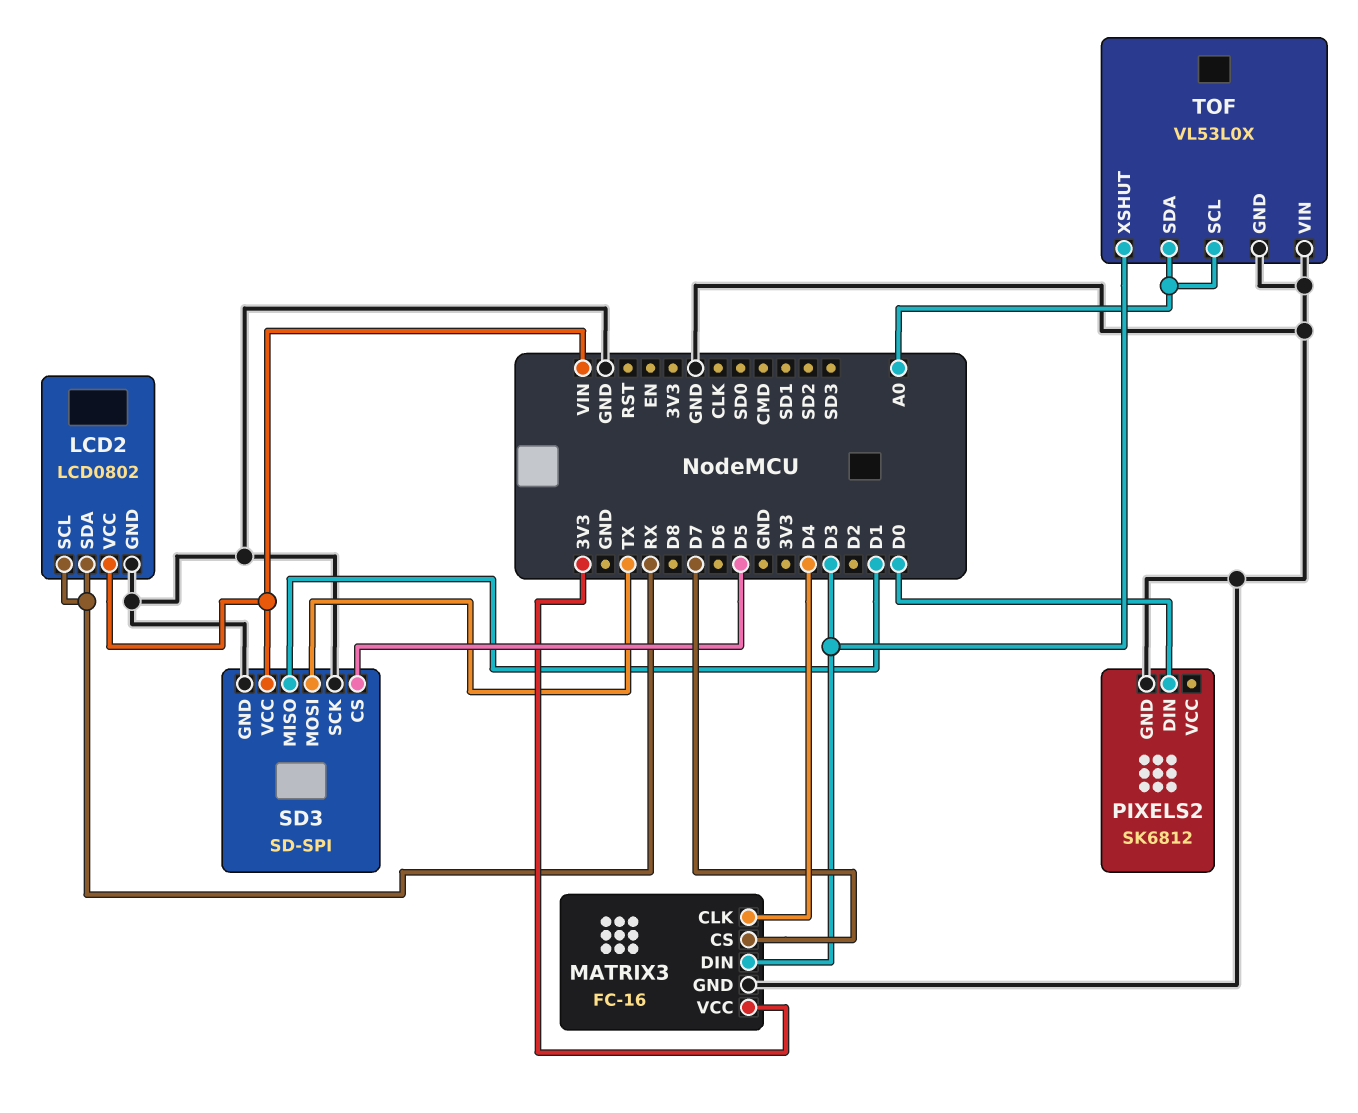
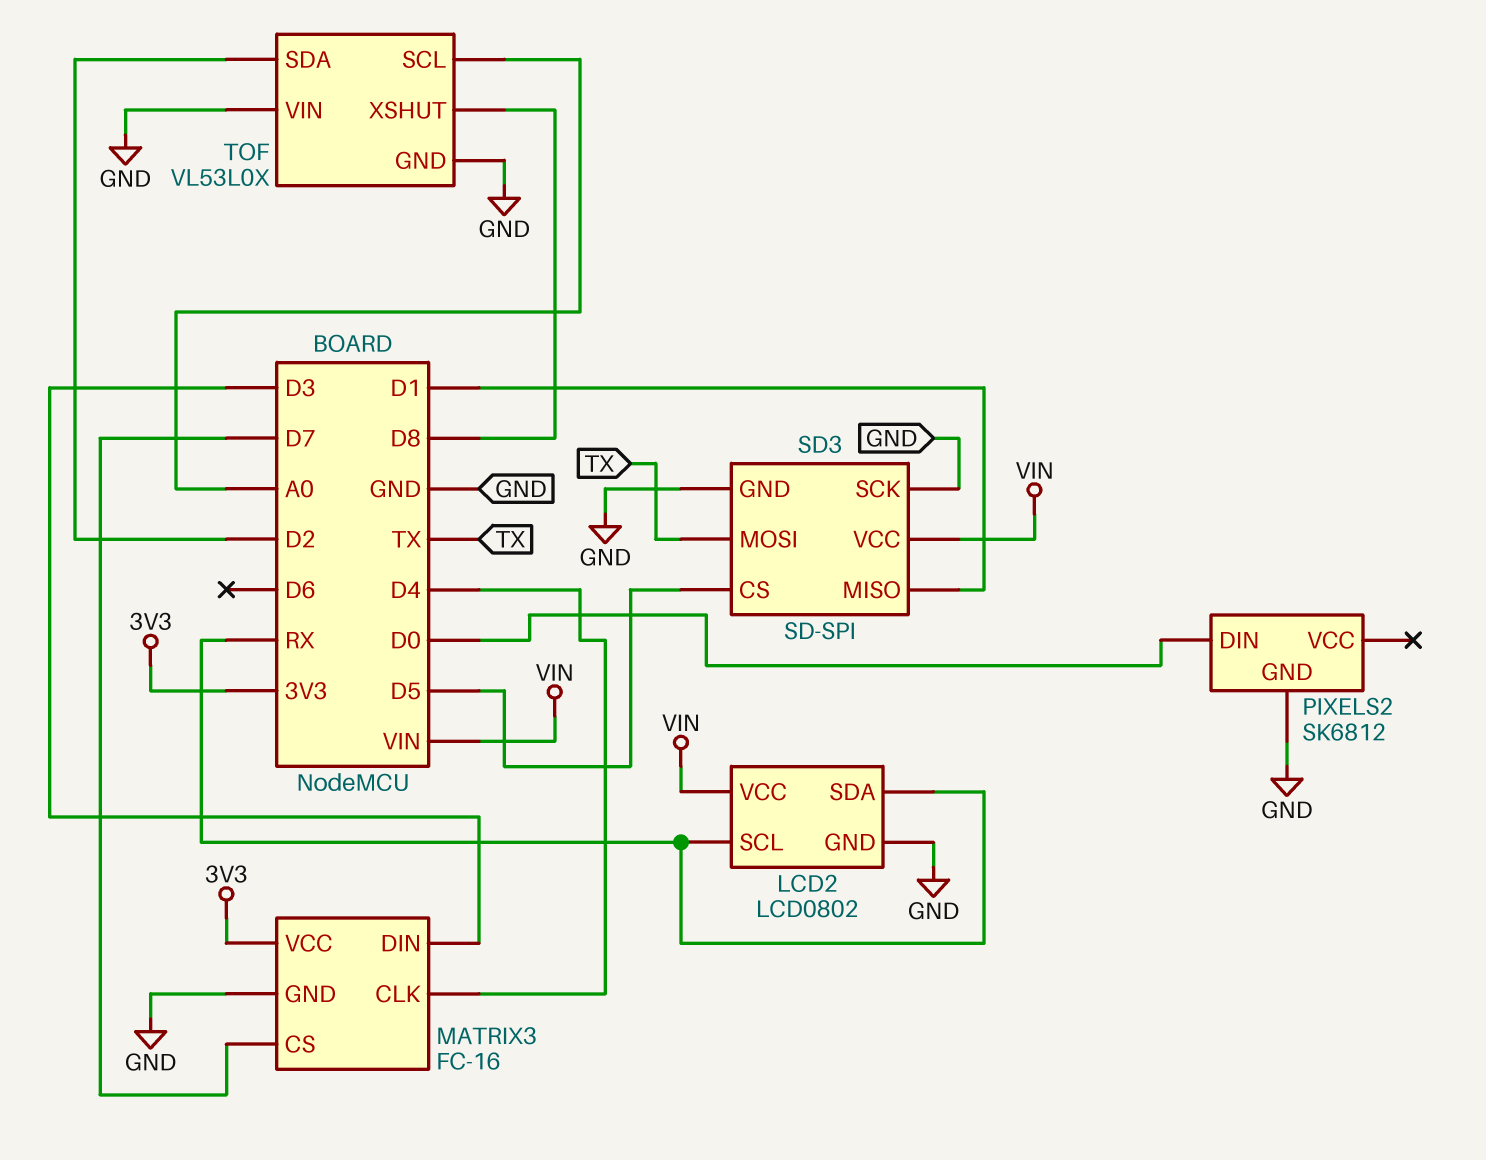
TOF pin SDA: A0 -> D2
TOF pin XSHUT: D3 -> D8

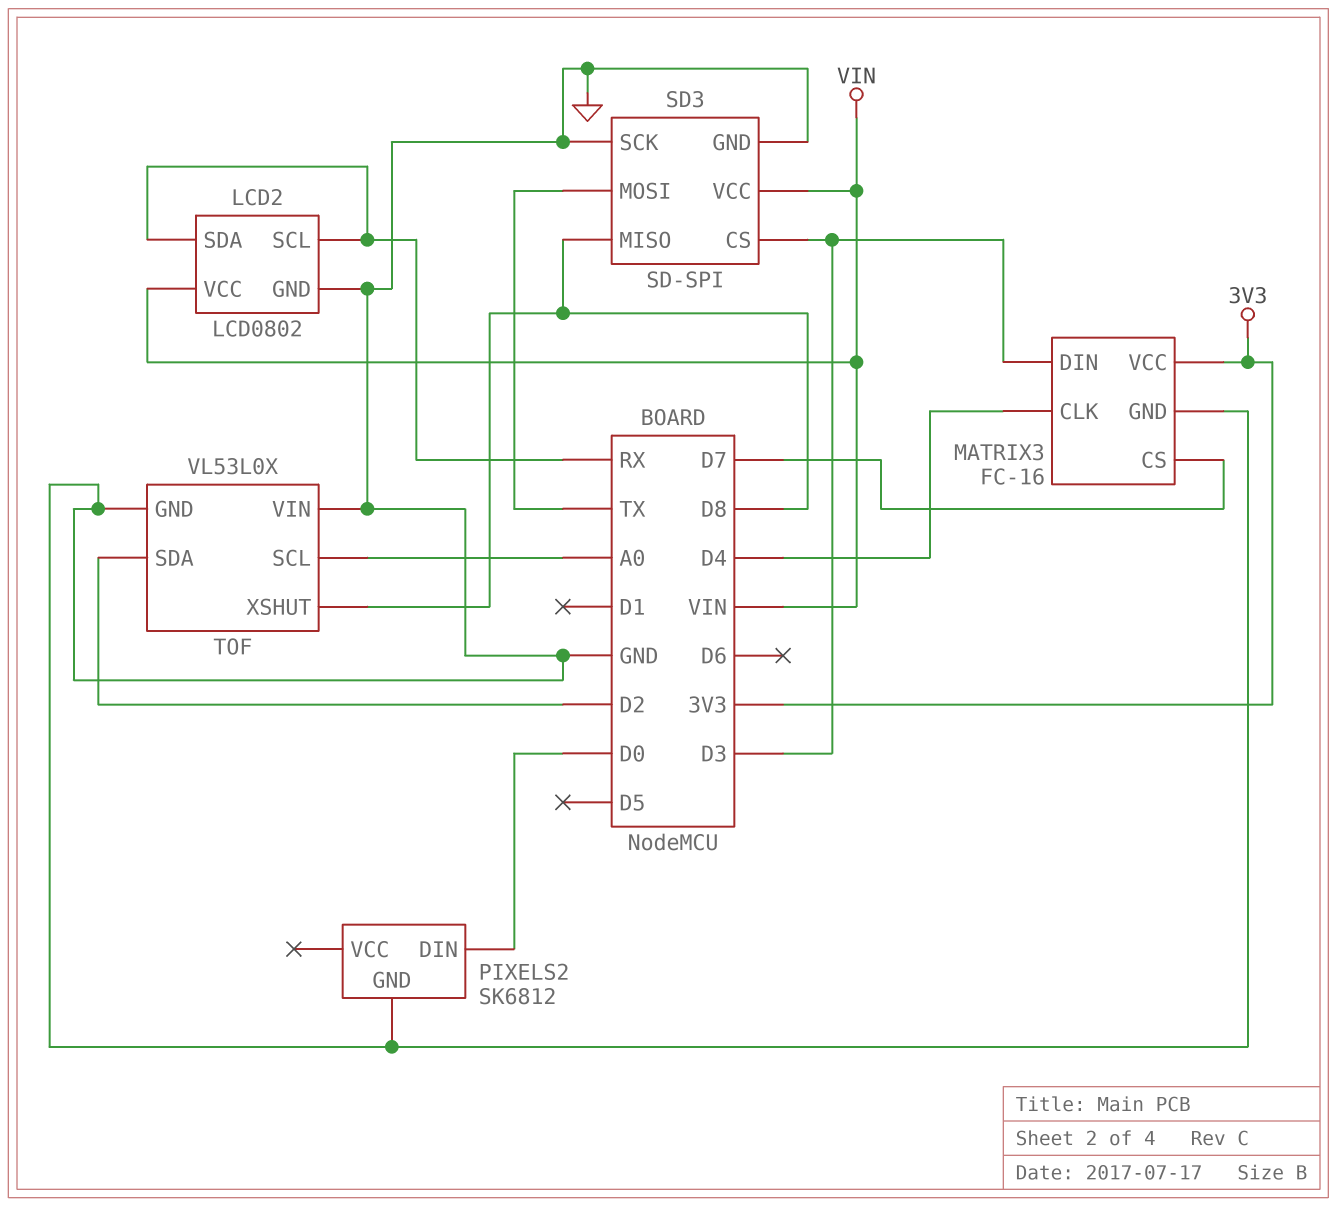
SD3 pin CS: D5 -> D3
SD3 pin MISO: D1 -> D8

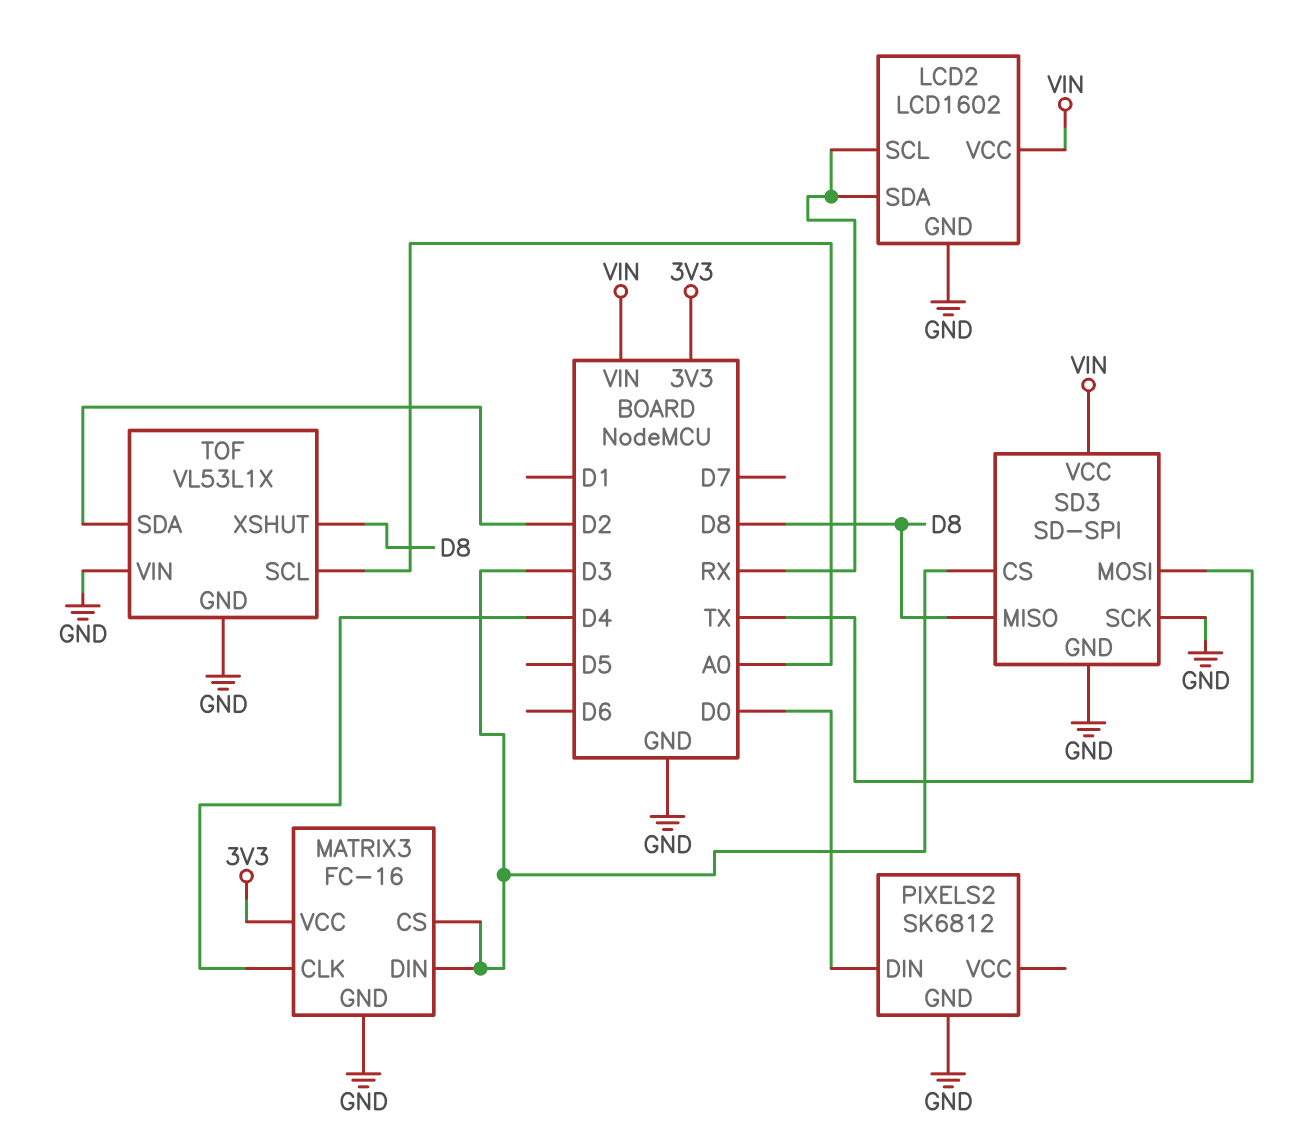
LCD2: LCD0802 -> LCD1602
MATRIX3 pin CS: D7 -> D3
TOF: VL53L0X -> VL53L1X

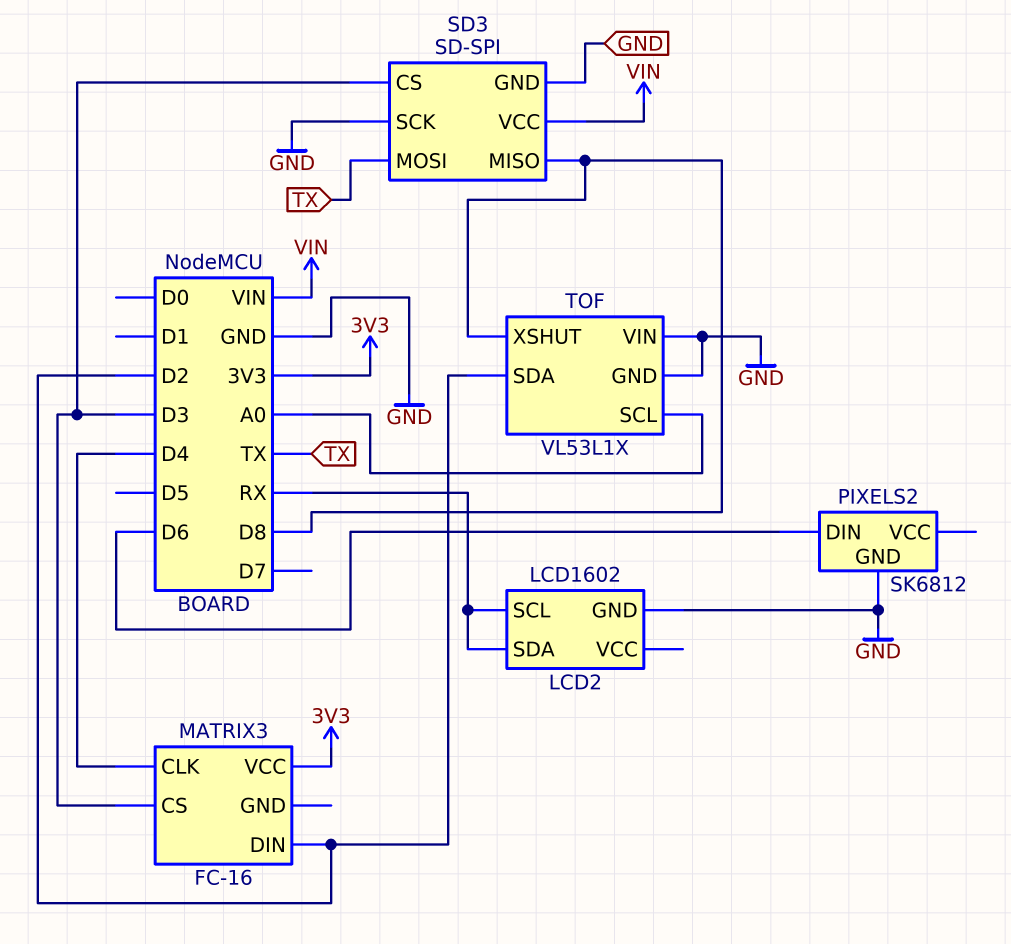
LCD2 pin VCC: VIN -> none
MATRIX3 pin DIN: D3 -> D2
MATRIX3 pin GND: GND -> none
PIXELS2 pin DIN: D0 -> D6

